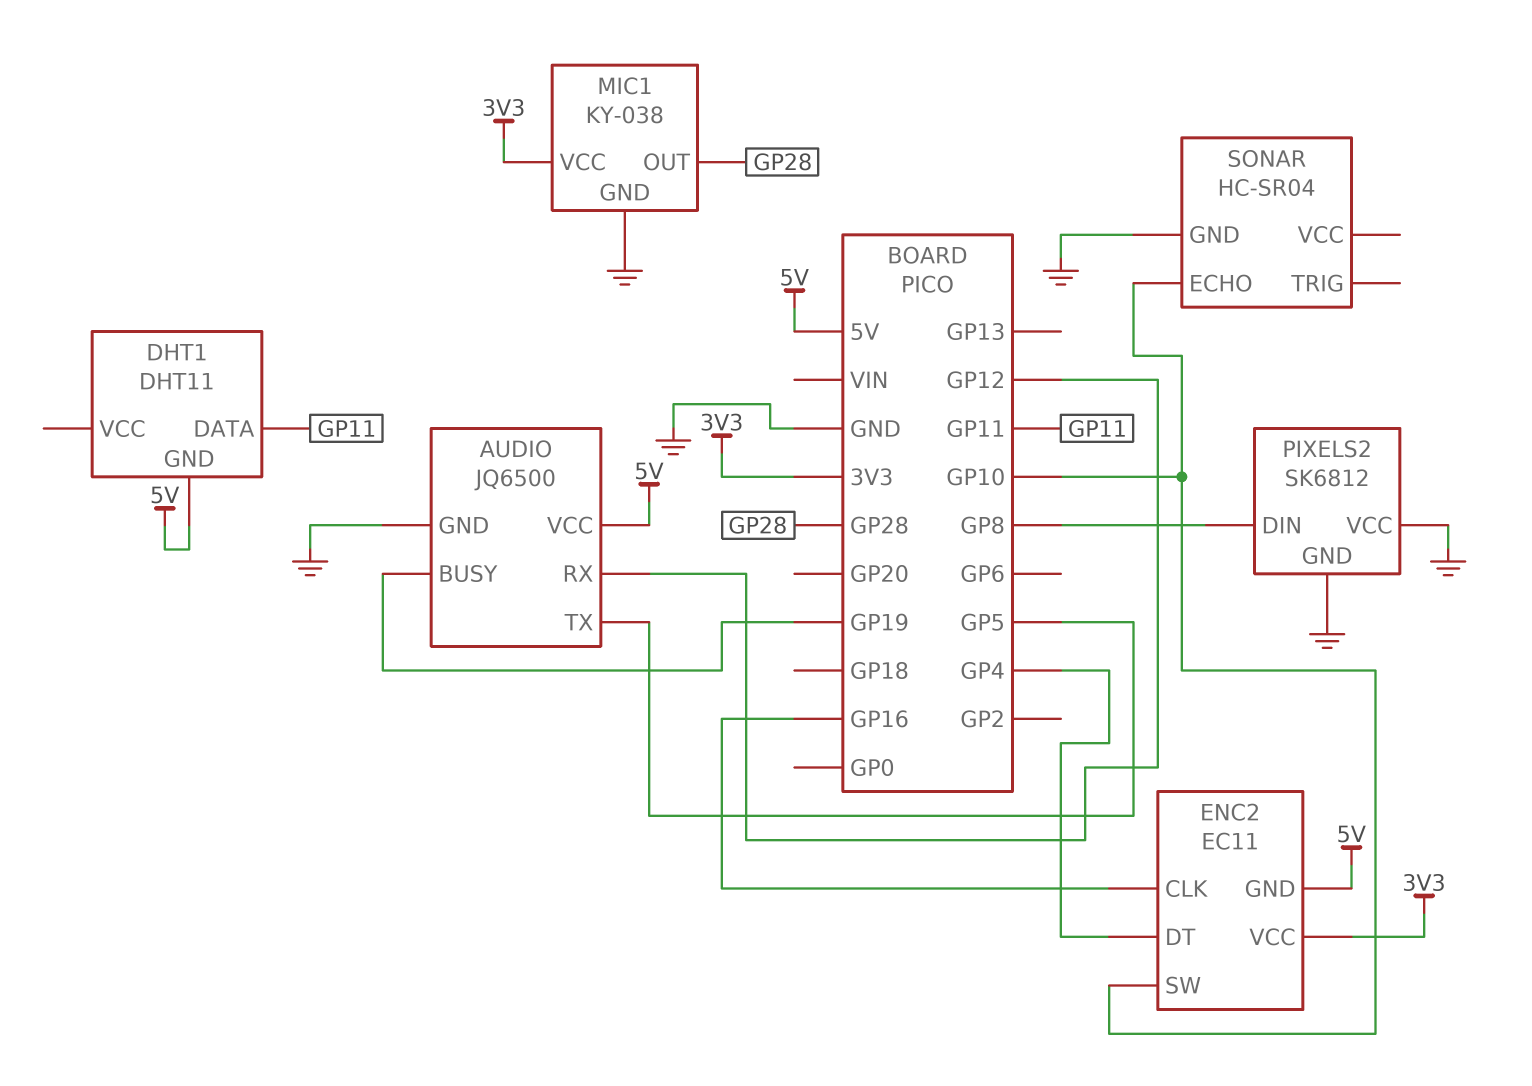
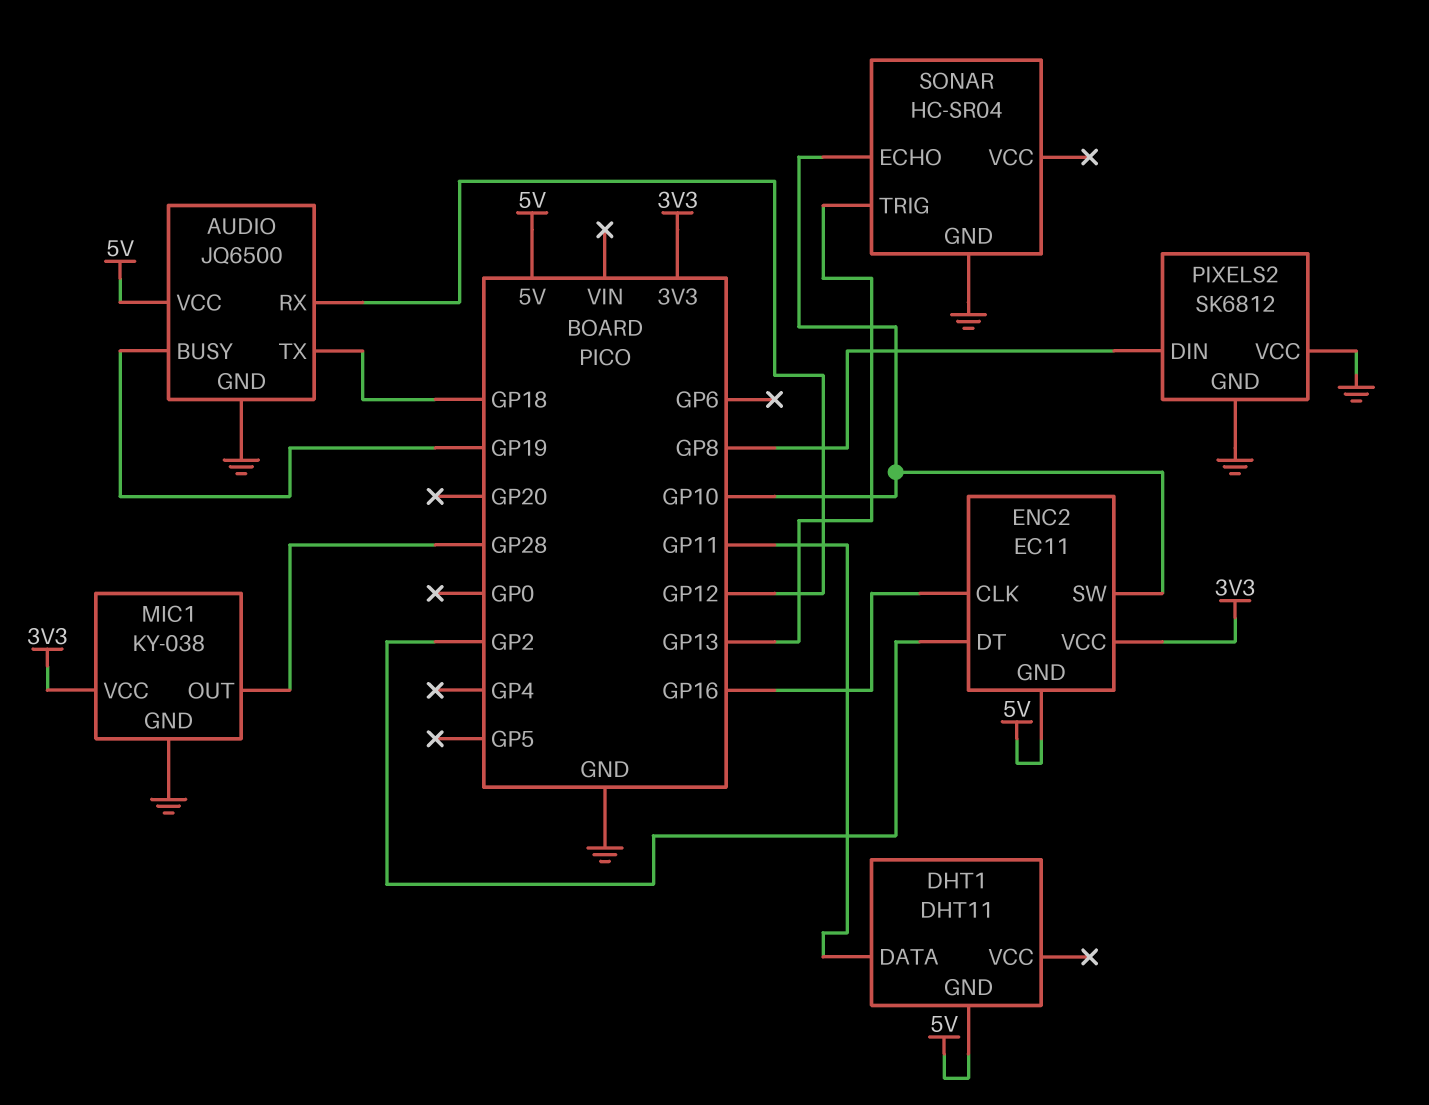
AUDIO pin TX: GP5 -> GP18
ENC2 pin DT: GP4 -> GP2
SONAR pin TRIG: none -> GP13

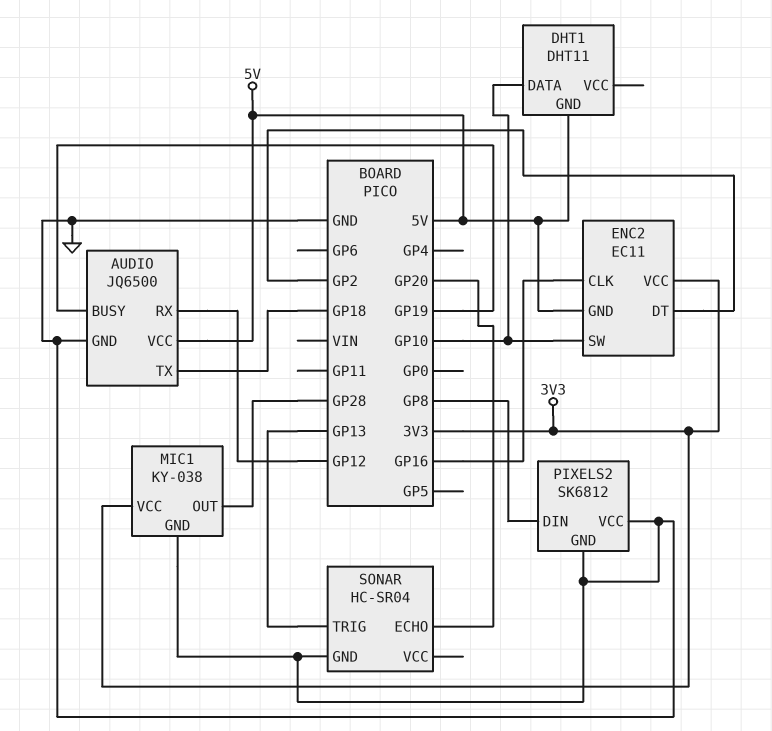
DHT1 pin DATA: GP11 -> GP10
SONAR pin ECHO: GP10 -> GP20

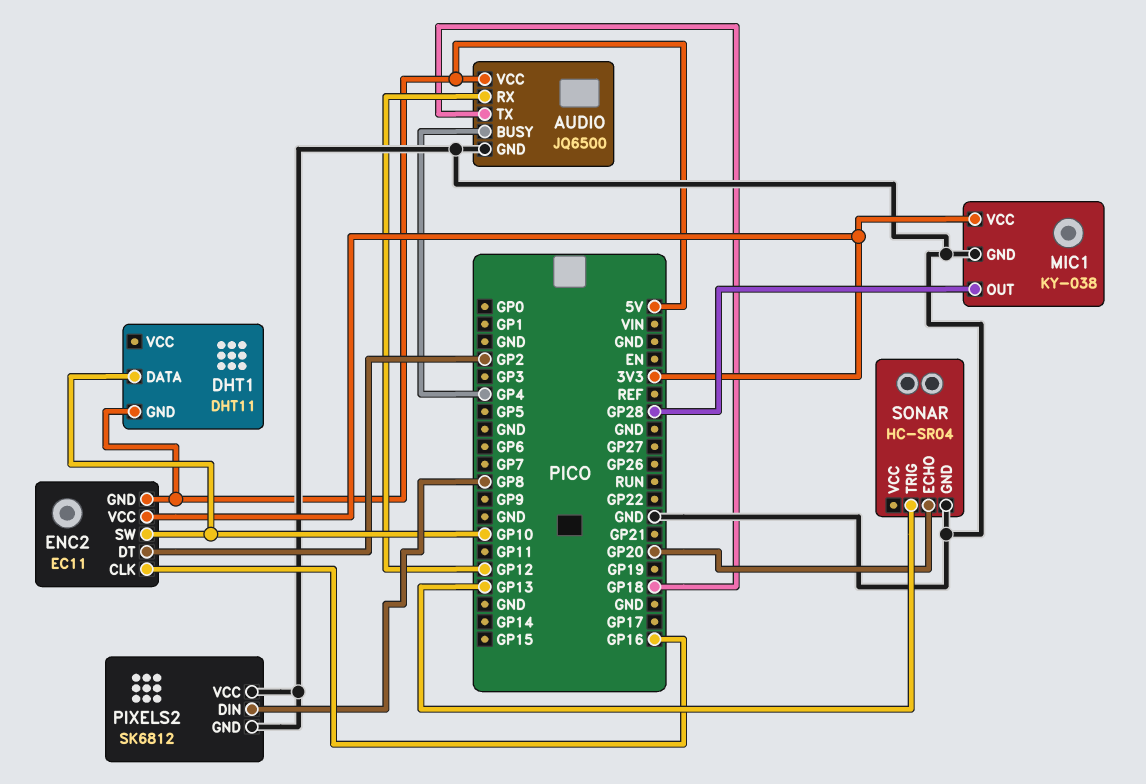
AUDIO pin BUSY: GP19 -> GP4

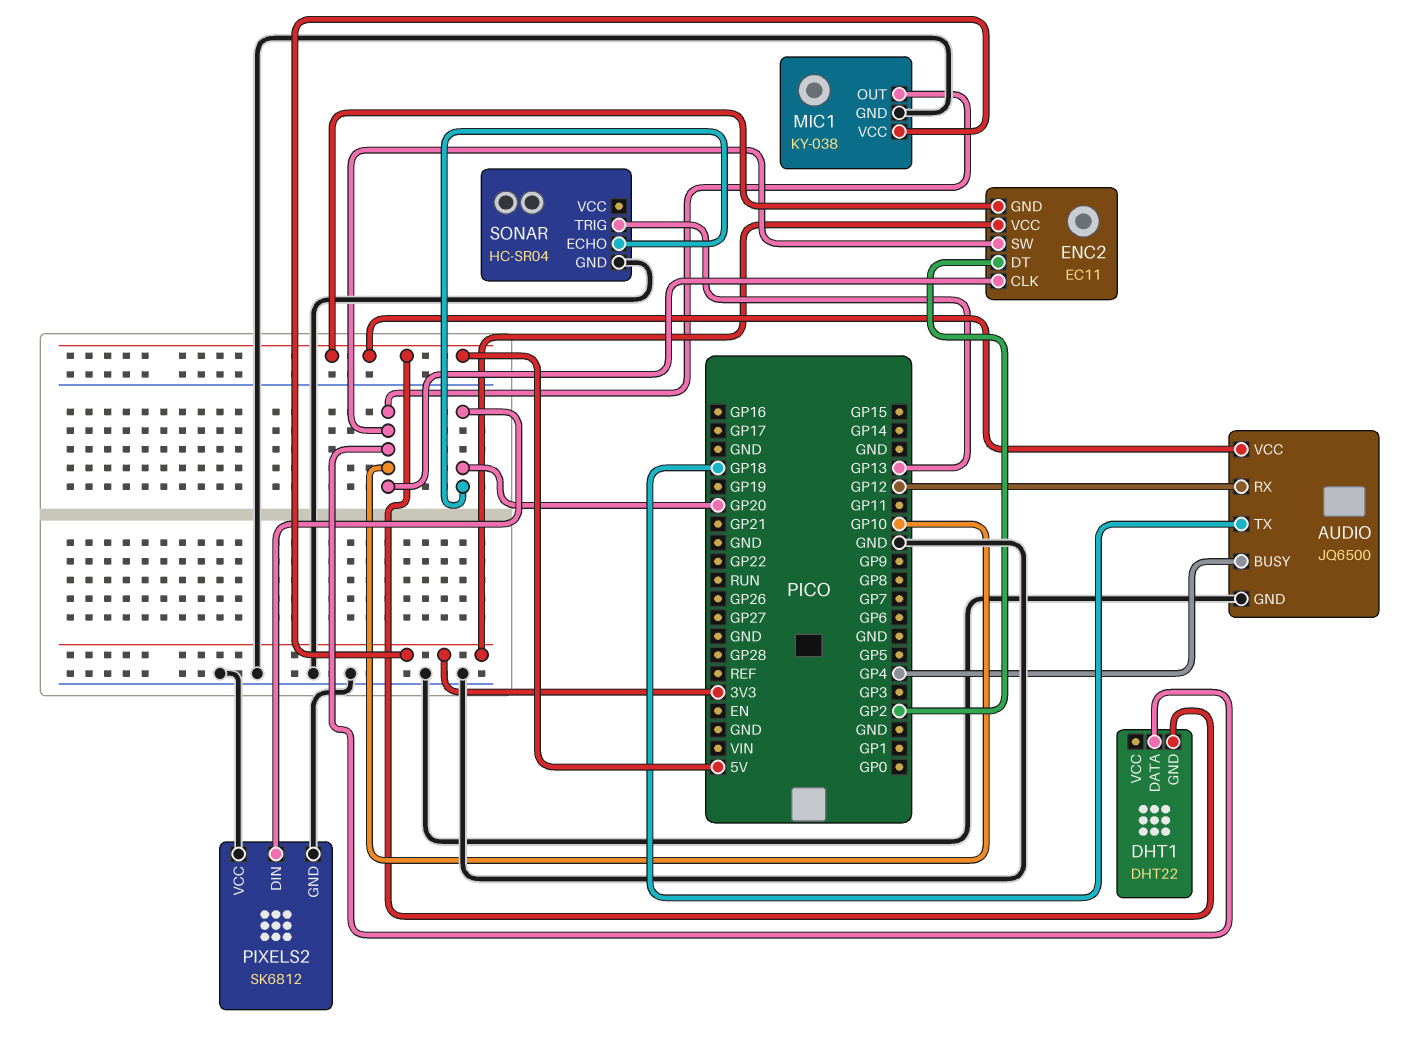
DHT1: DHT11 -> DHT22
ENC2 pin CLK: GP16 -> GP10
MIC1 pin OUT: GP28 -> GP10
PIXELS2 pin DIN: GP8 -> GP20

